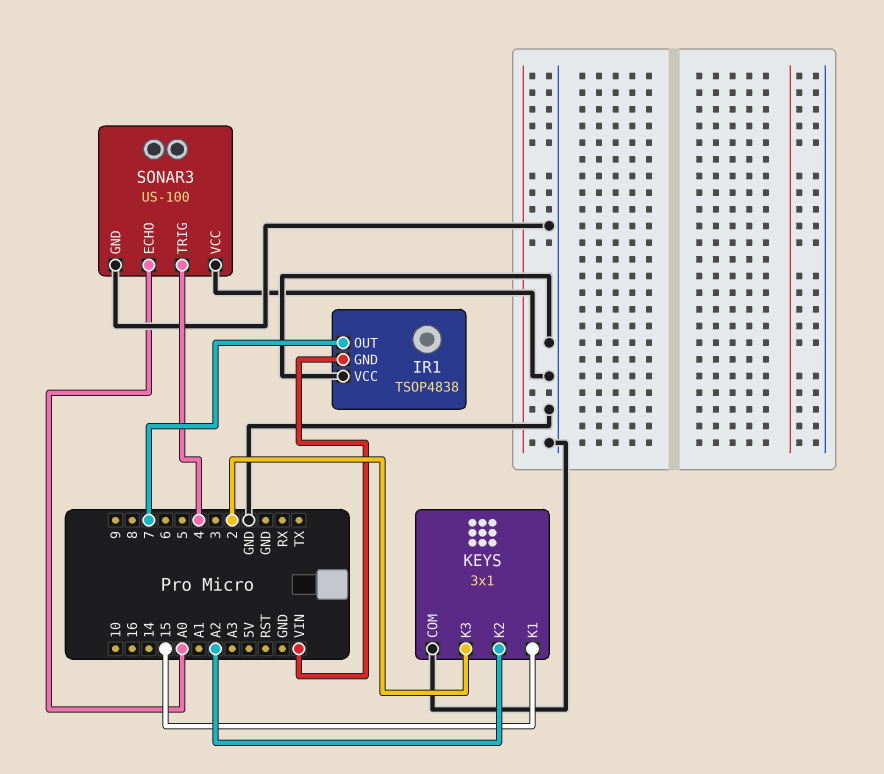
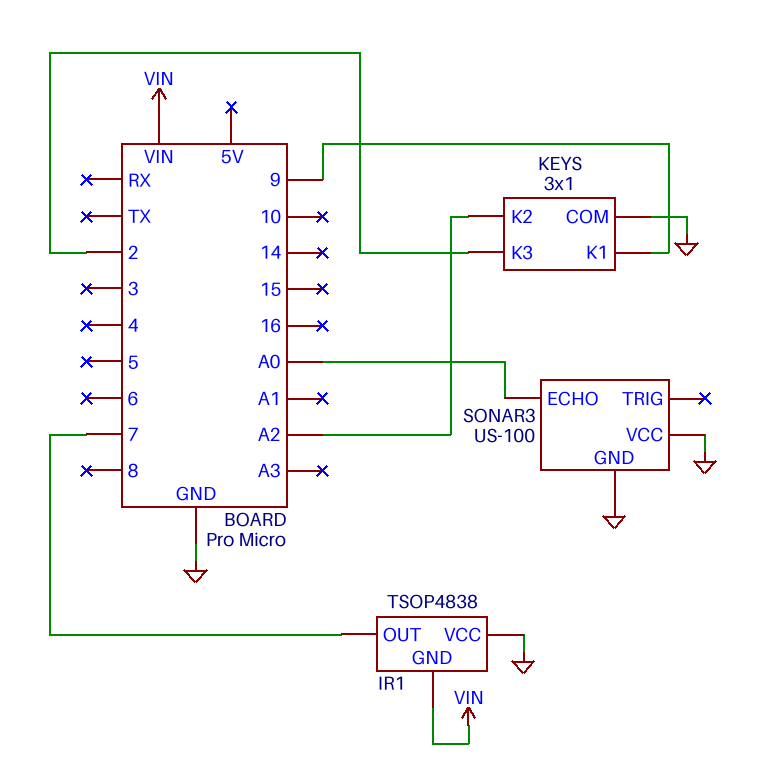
KEYS pin K1: 15 -> 9
SONAR3 pin TRIG: 4 -> none

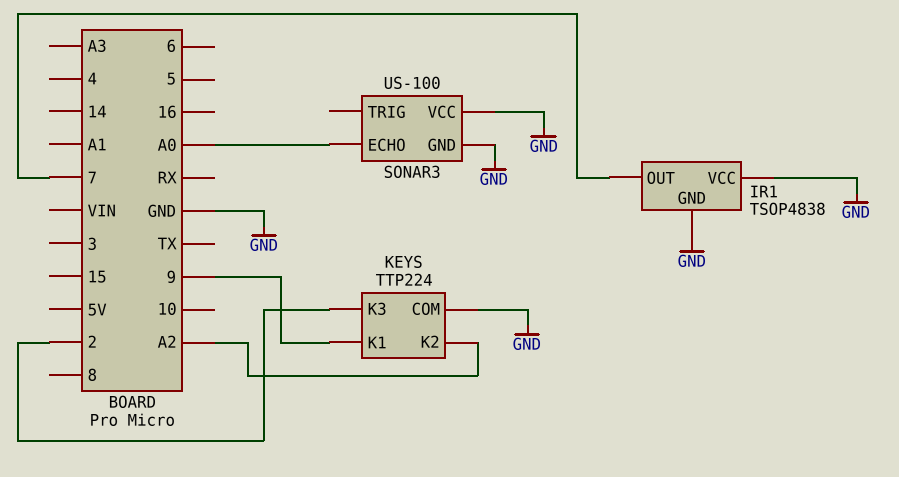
IR1 pin GND: VIN -> GND
KEYS: 3x1 -> TTP224

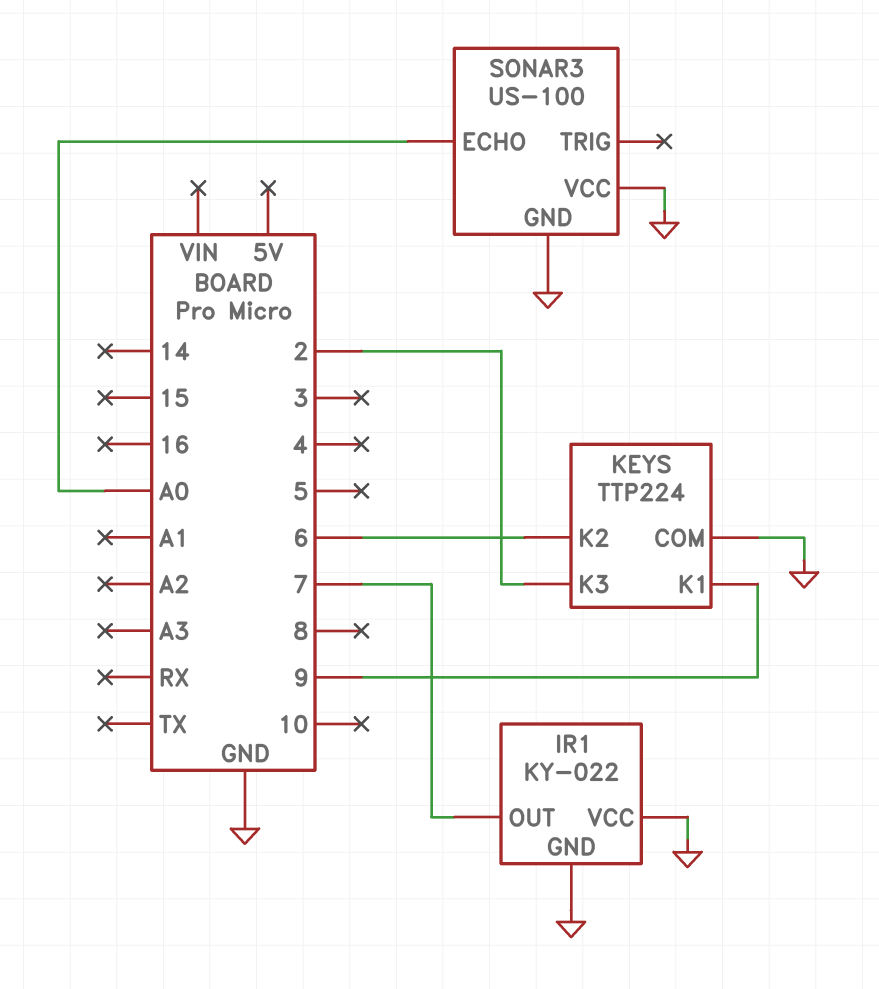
IR1: TSOP4838 -> KY-022
KEYS pin K2: A2 -> 6

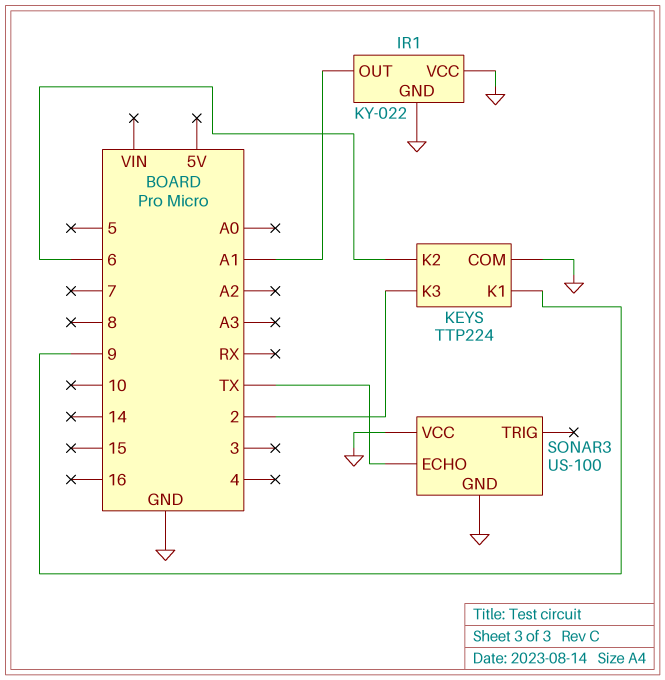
IR1 pin OUT: 7 -> A1
SONAR3 pin ECHO: A0 -> TX

